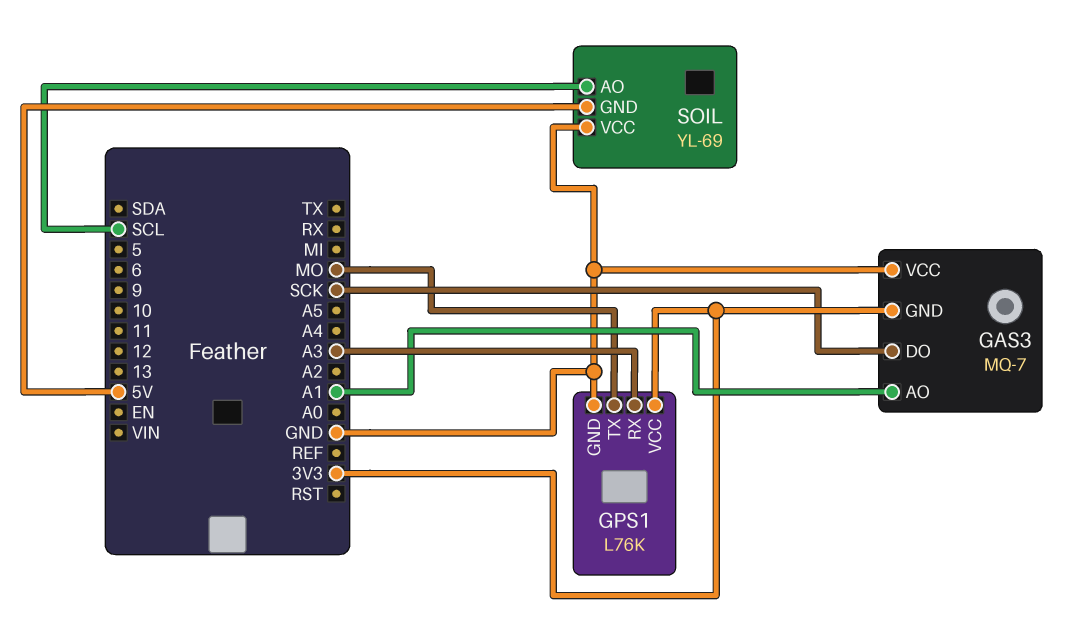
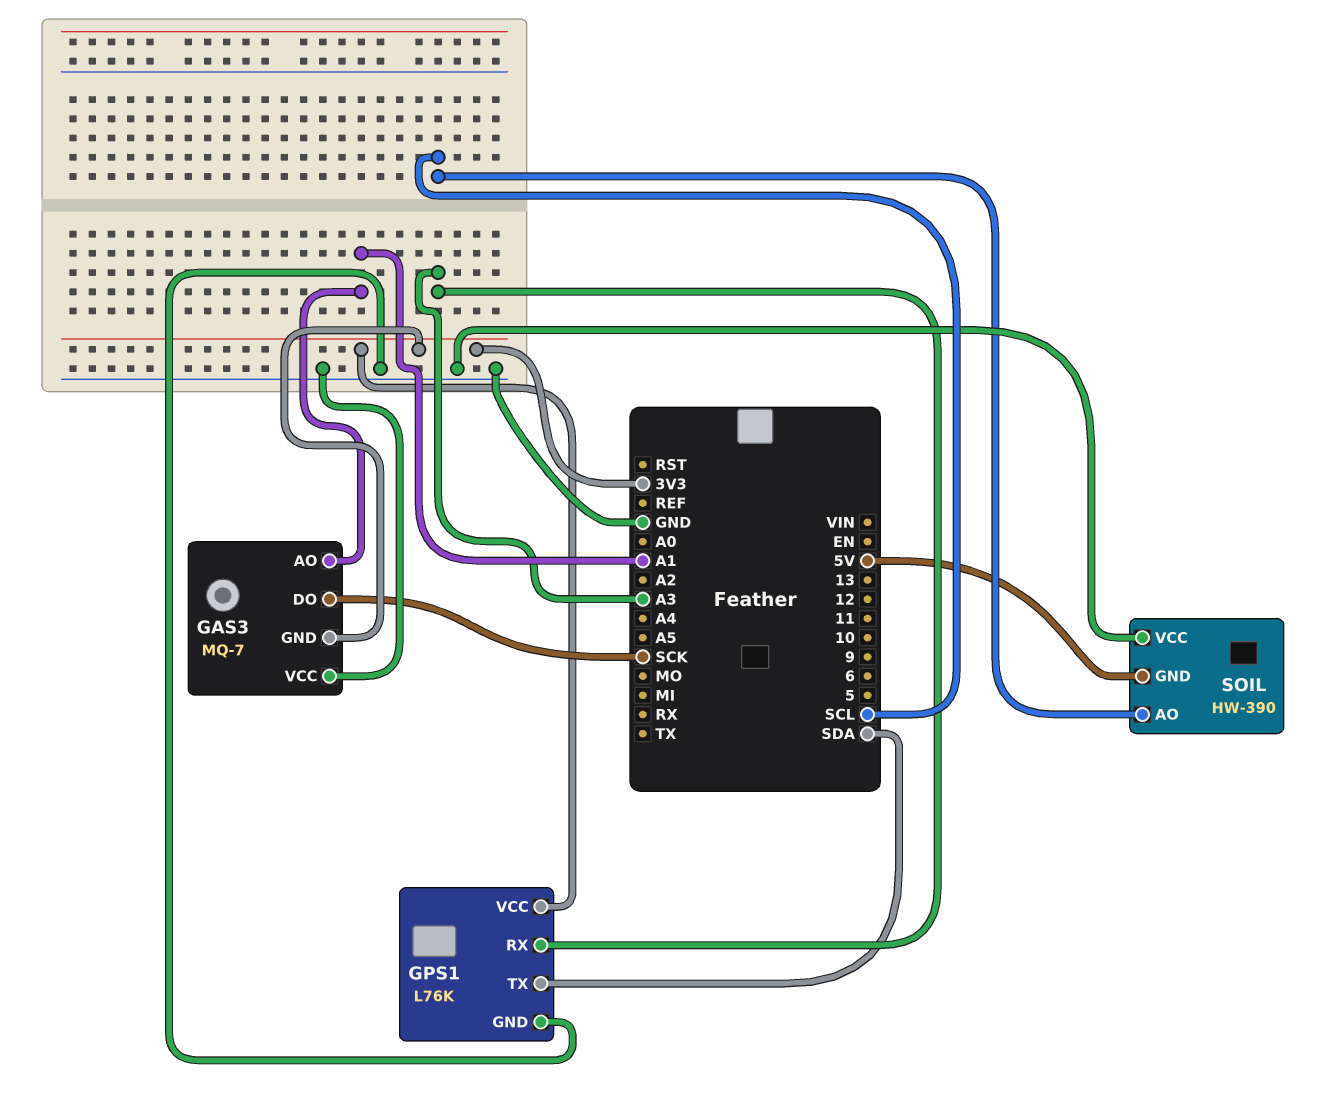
GPS1 pin TX: MO -> SDA
SOIL: YL-69 -> HW-390

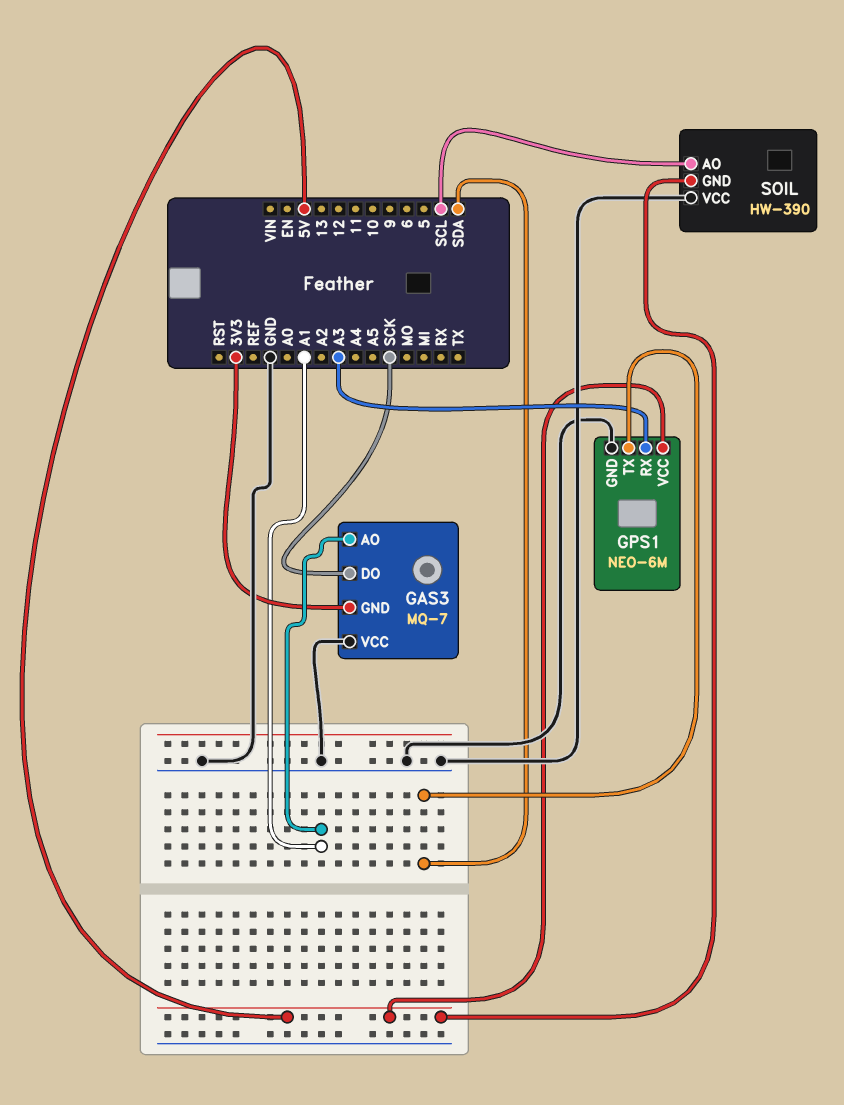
GPS1: L76K -> NEO-6M
GPS1 pin VCC: 3V3 -> 5V

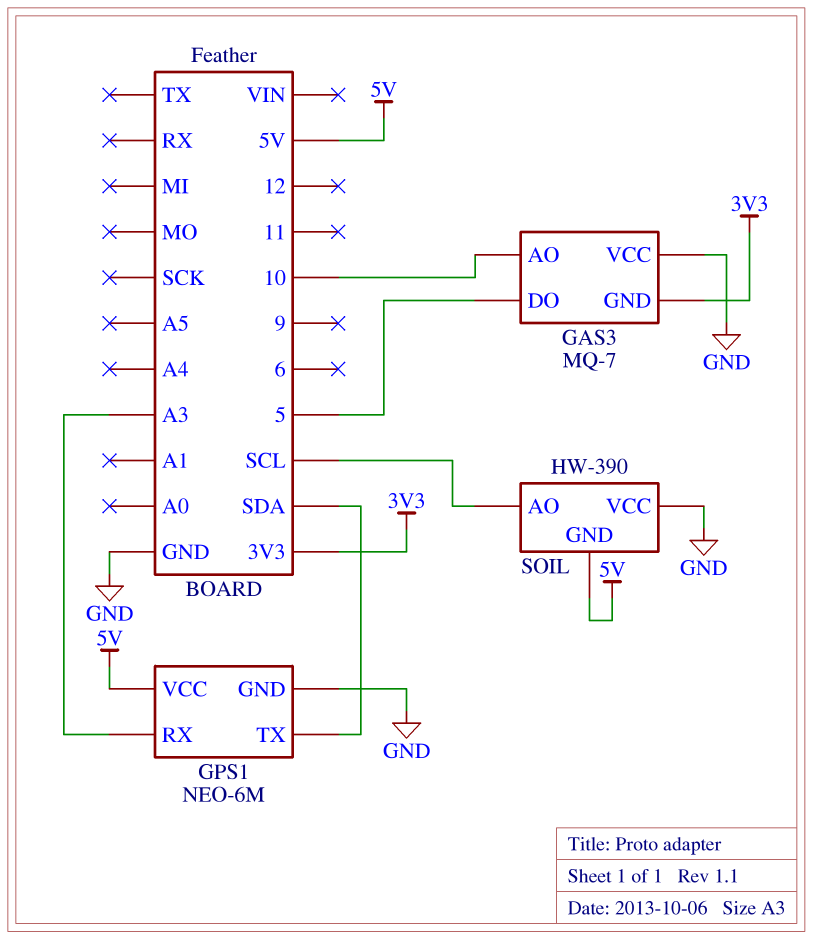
GAS3 pin AO: A1 -> 10
GAS3 pin DO: SCK -> 5

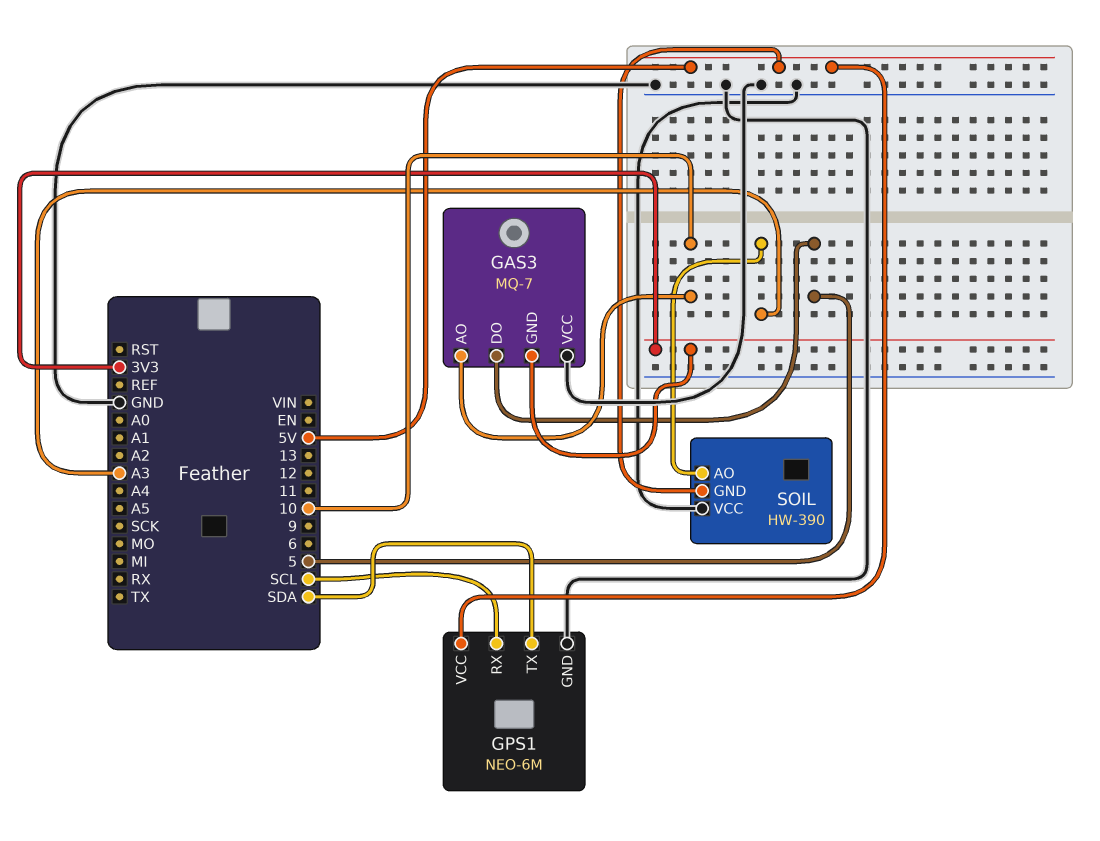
GPS1 pin RX: A3 -> SCL
SOIL pin AO: SCL -> A3

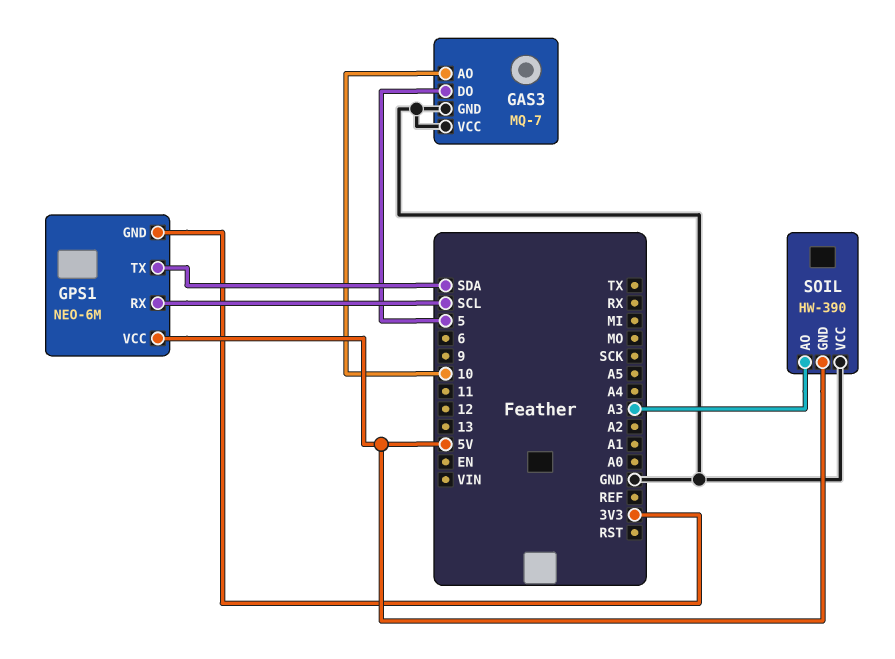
GAS3 pin GND: 3V3 -> GND
GPS1 pin GND: GND -> 3V3

